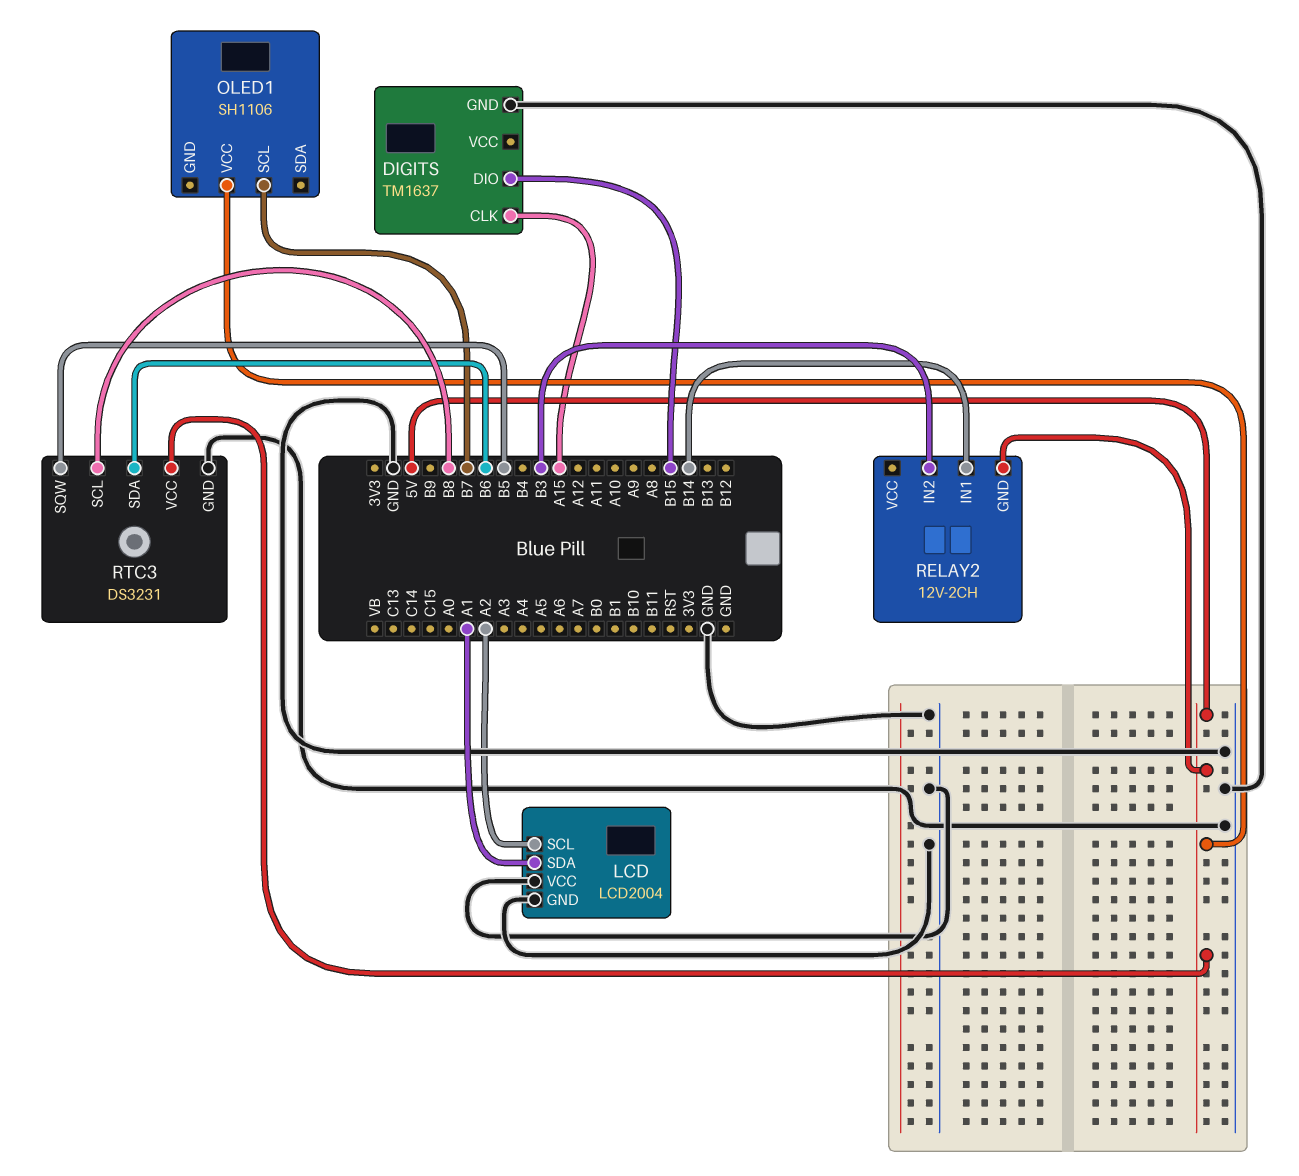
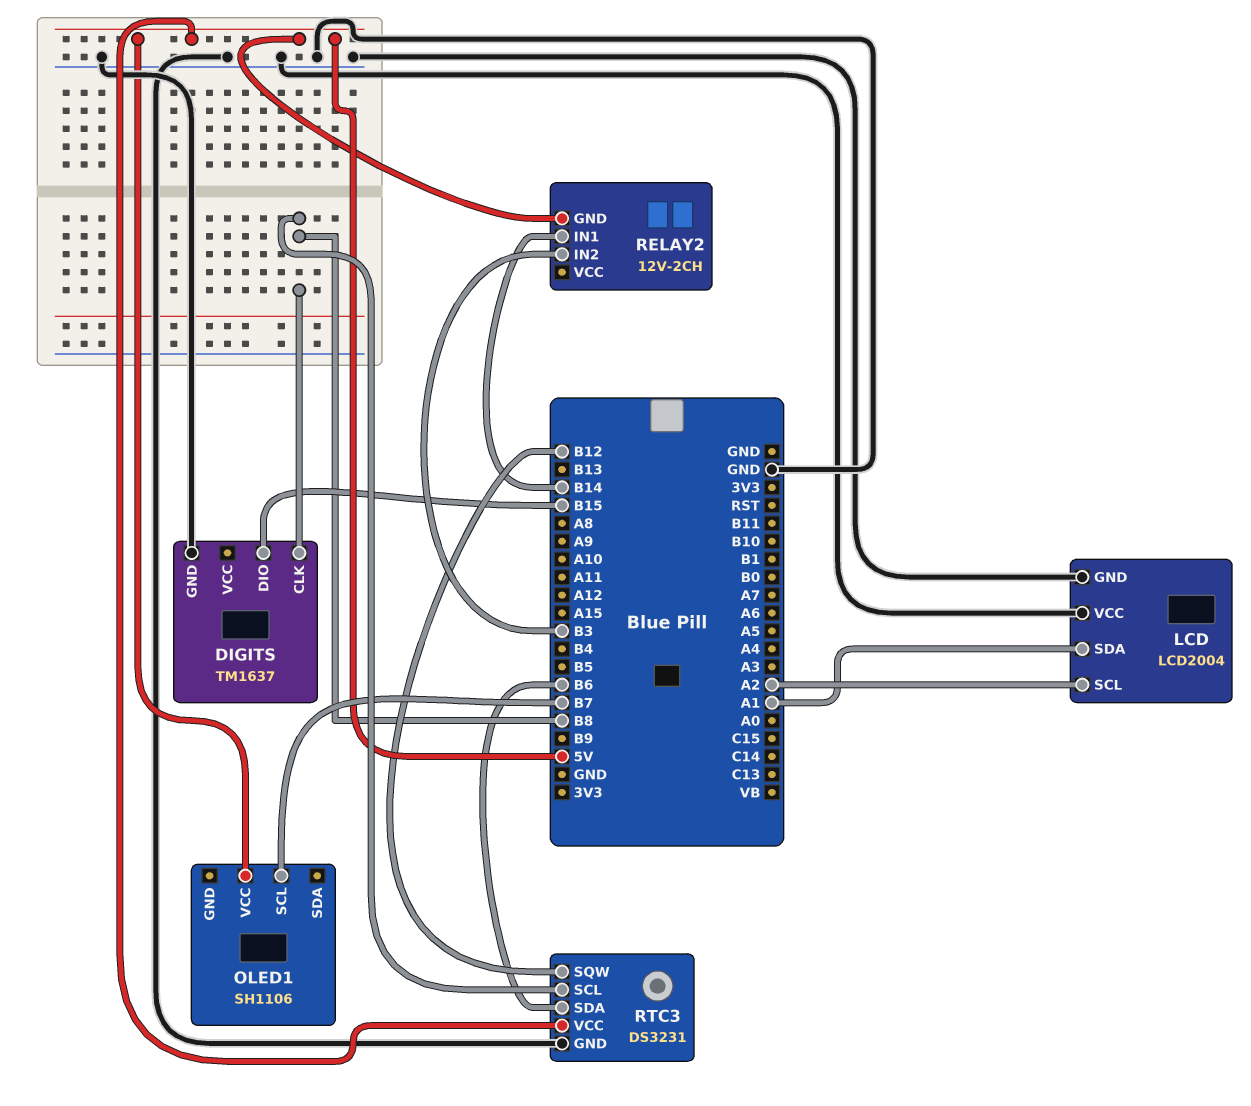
DIGITS pin CLK: A15 -> B8
RTC3 pin SQW: B5 -> B12

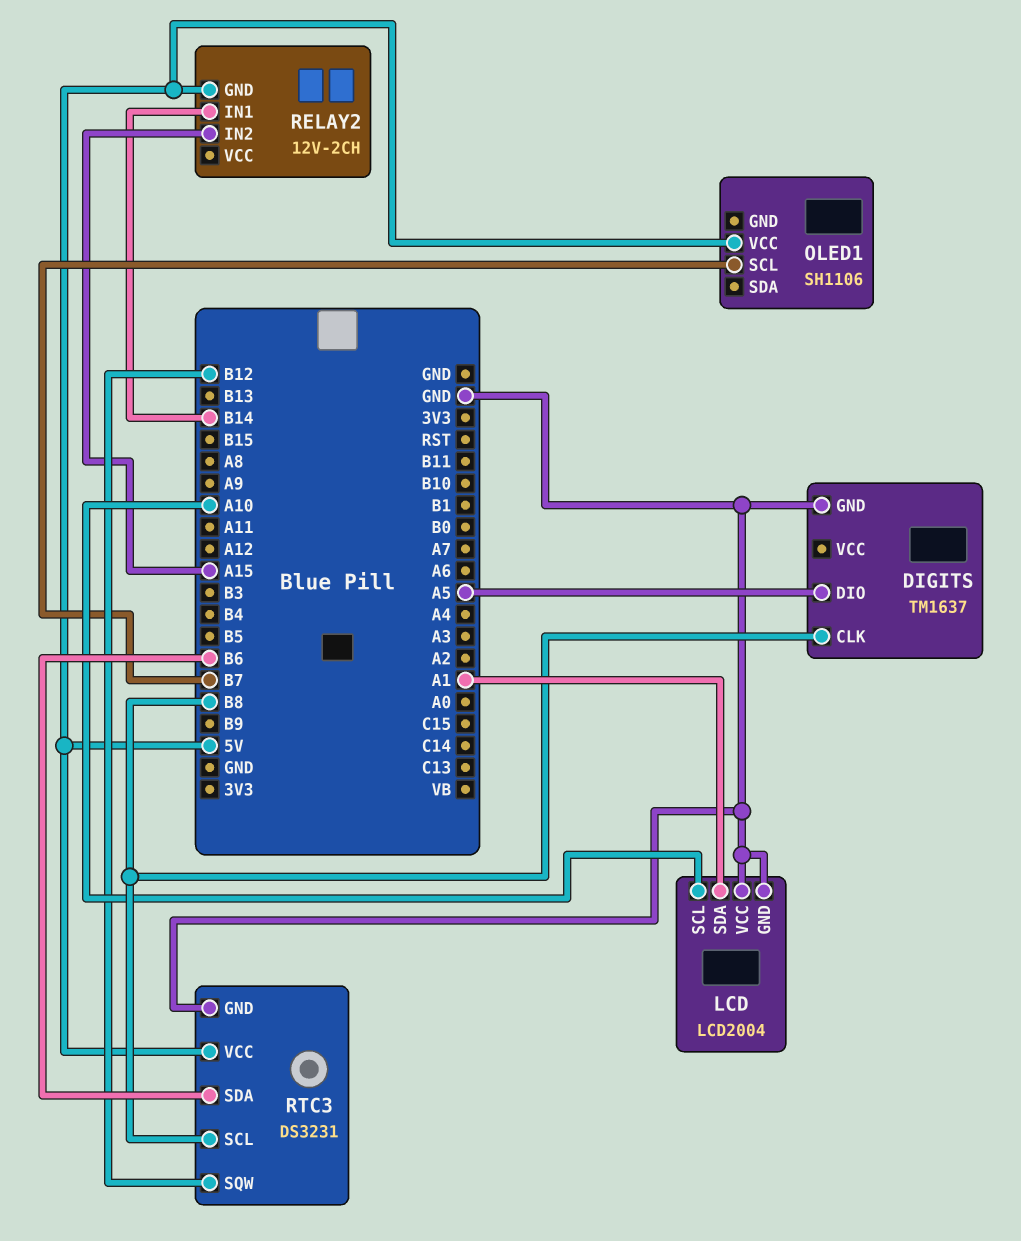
DIGITS pin DIO: B15 -> A5
LCD pin SCL: A2 -> A10
RELAY2 pin IN2: B3 -> A15

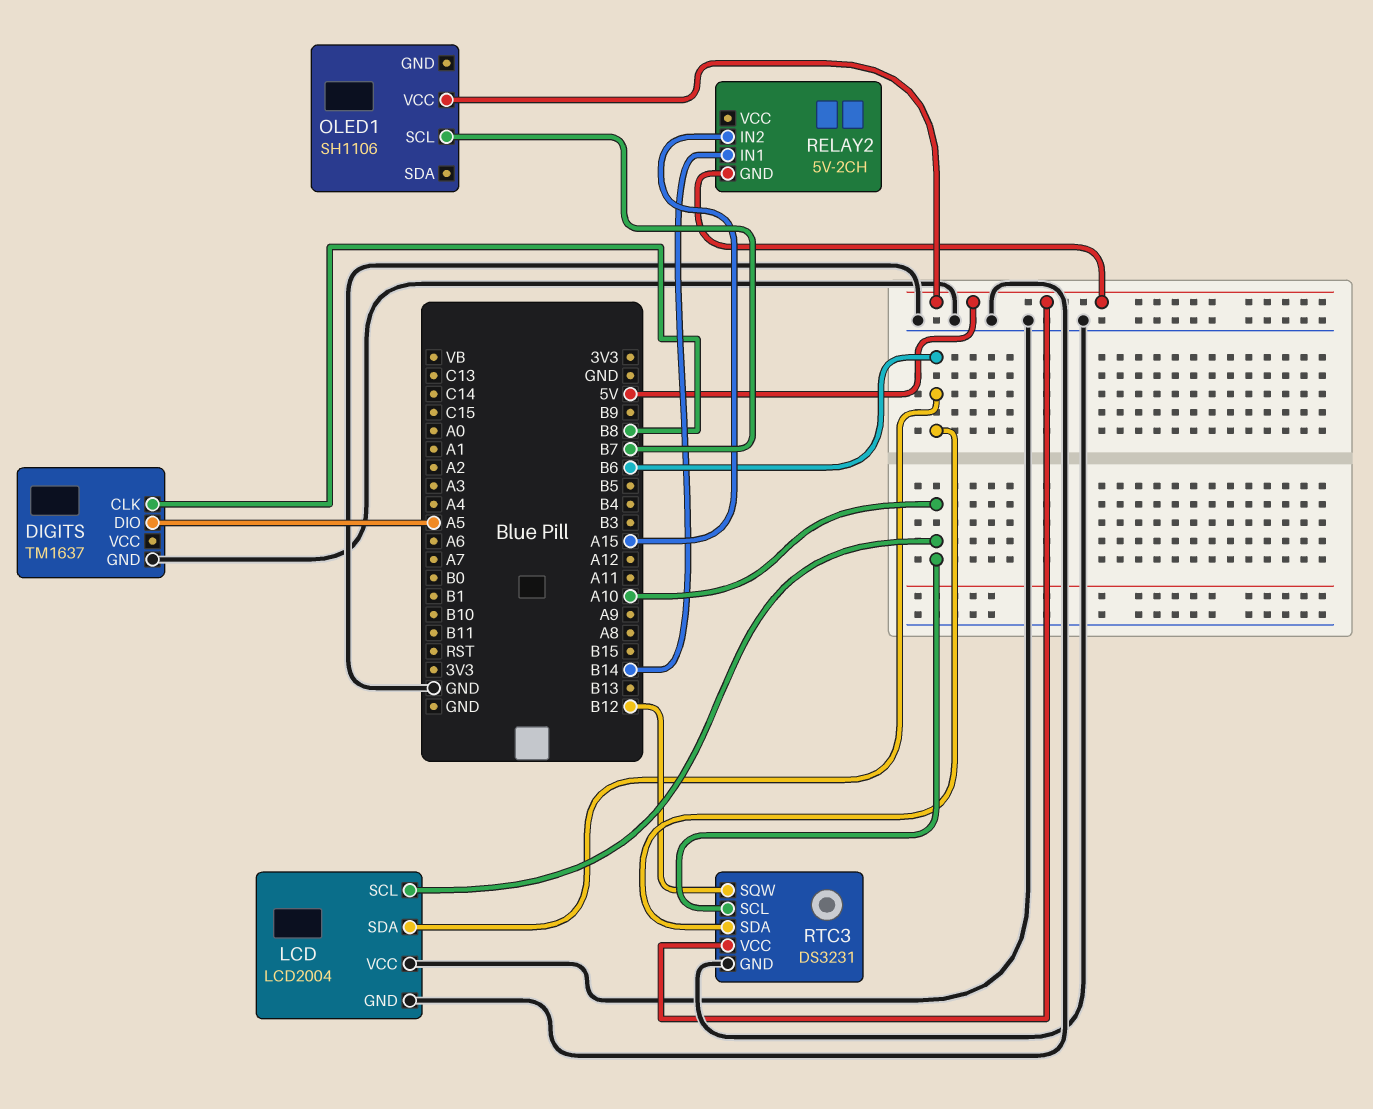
LCD pin SDA: A1 -> B6
RELAY2: 12V-2CH -> 5V-2CH
RTC3 pin SCL: B8 -> A10

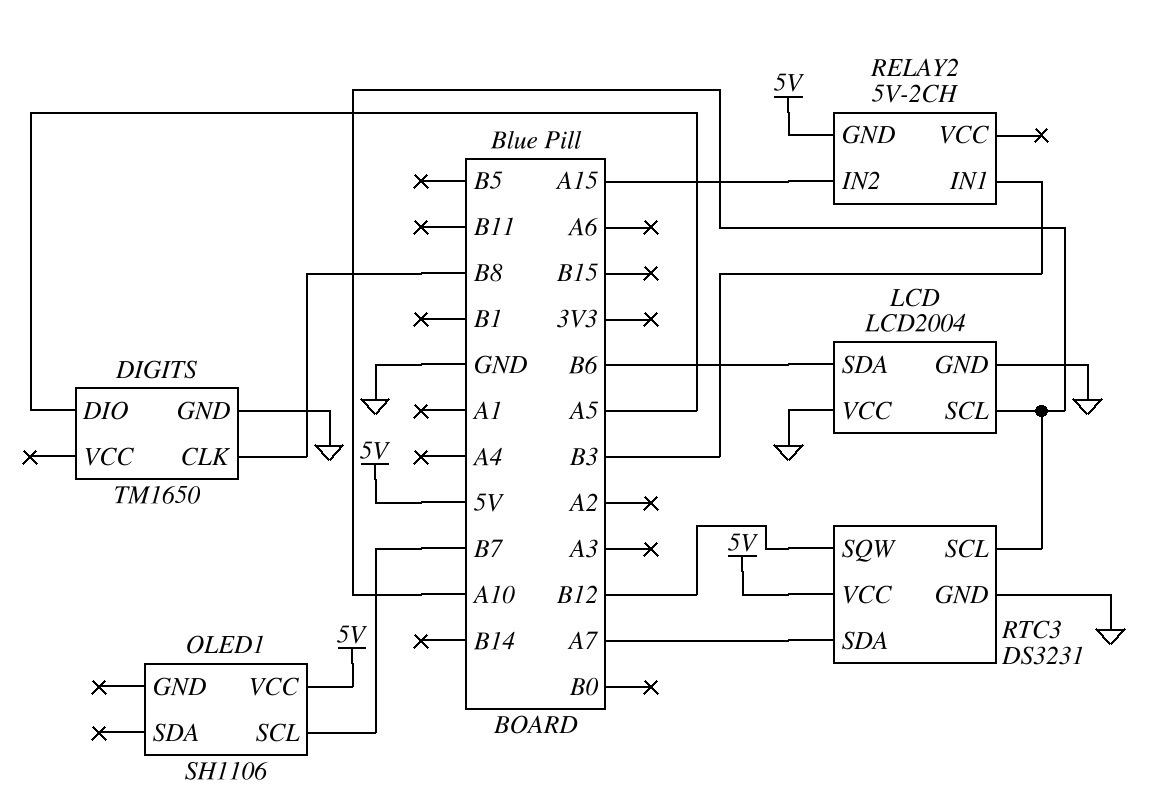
DIGITS: TM1637 -> TM1650
RELAY2 pin IN1: B14 -> B3
RTC3 pin SDA: B6 -> A7

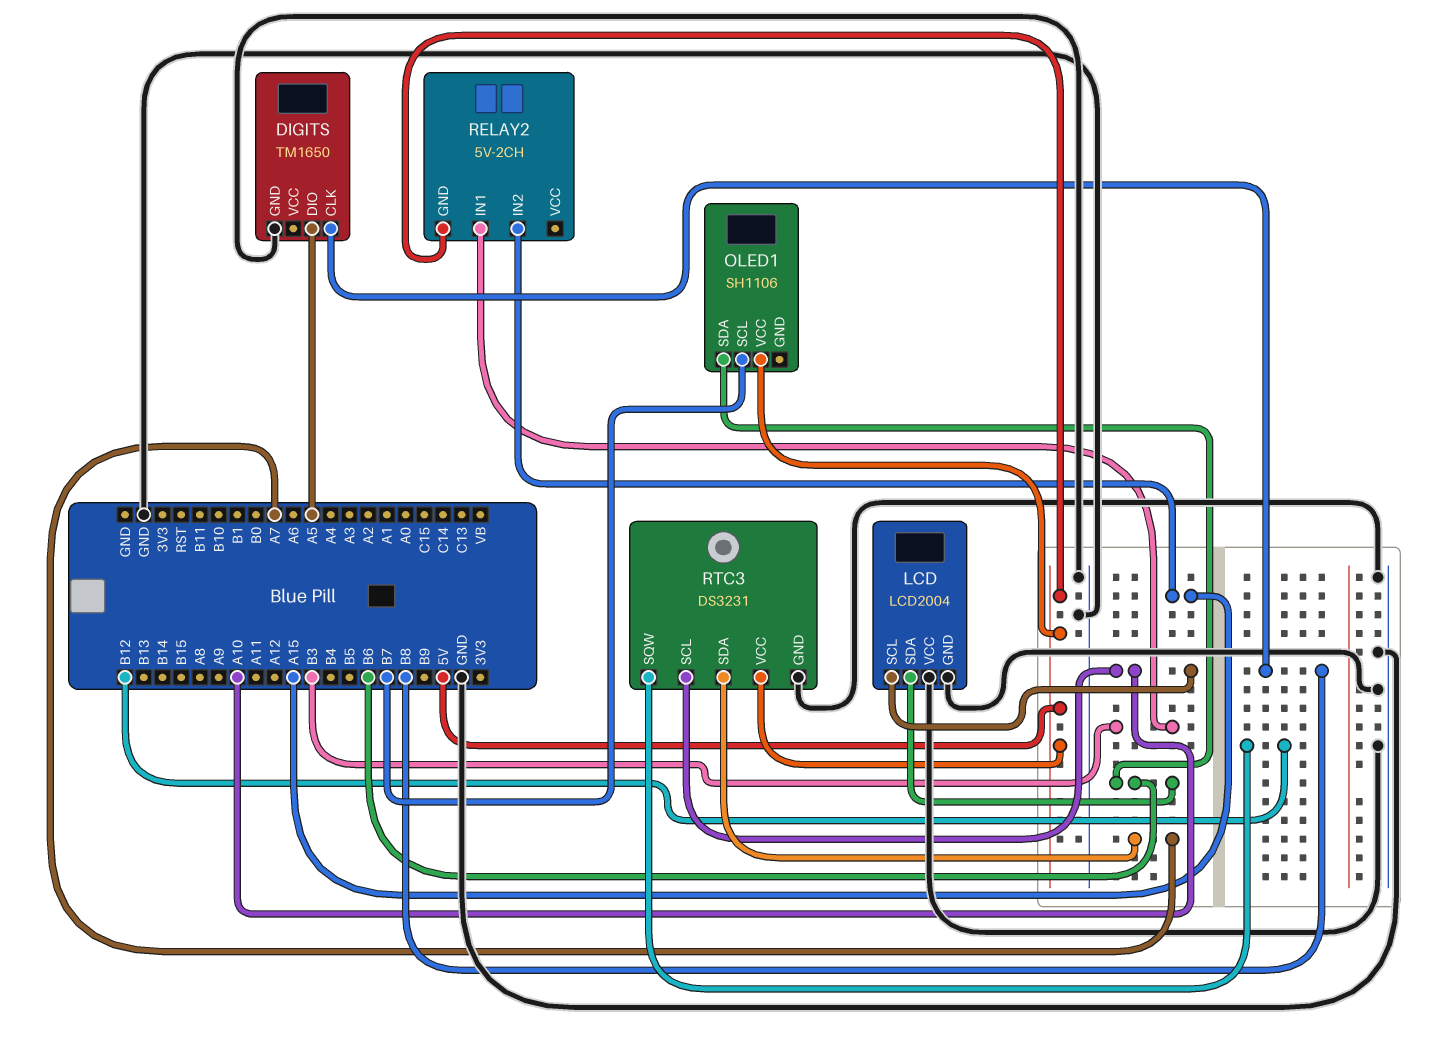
OLED1 pin SDA: none -> B6

